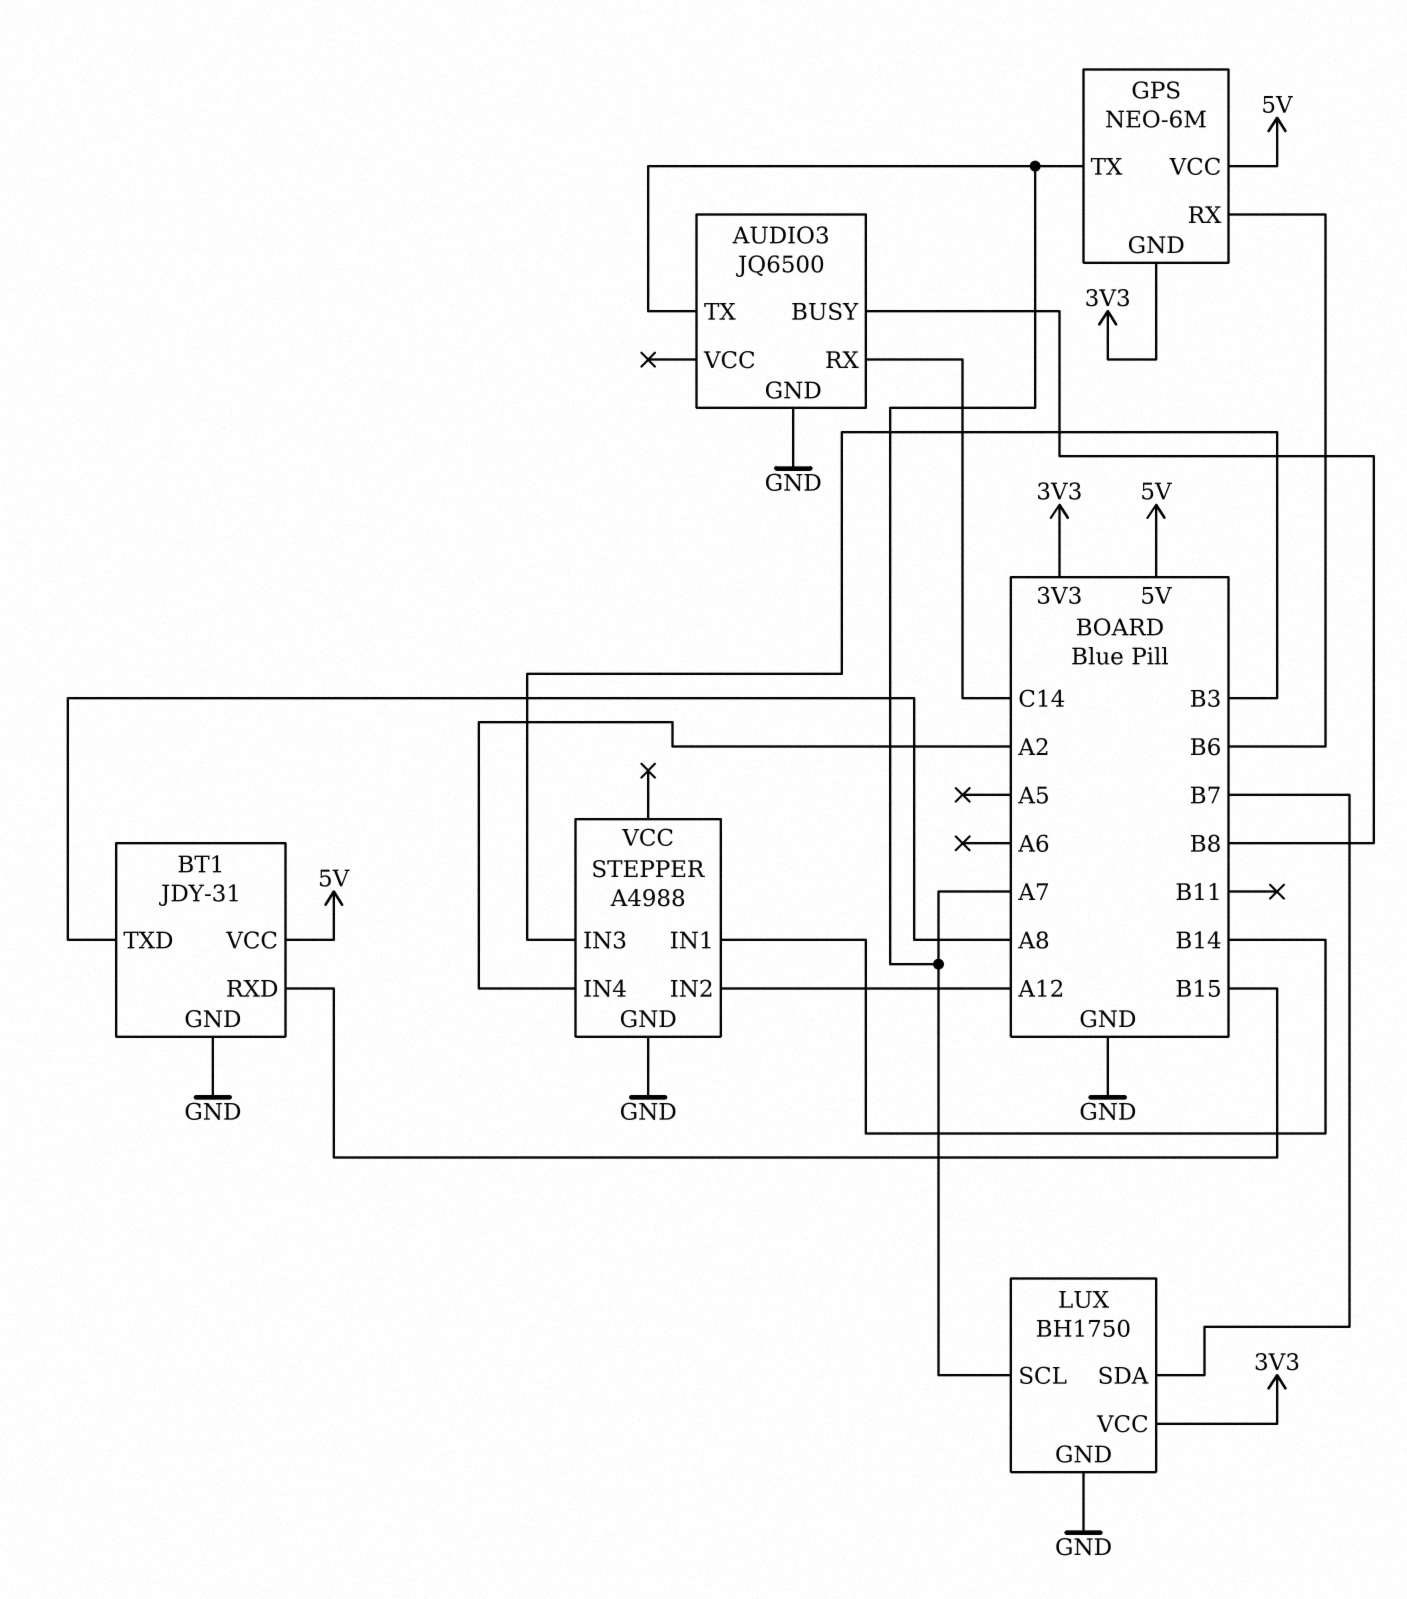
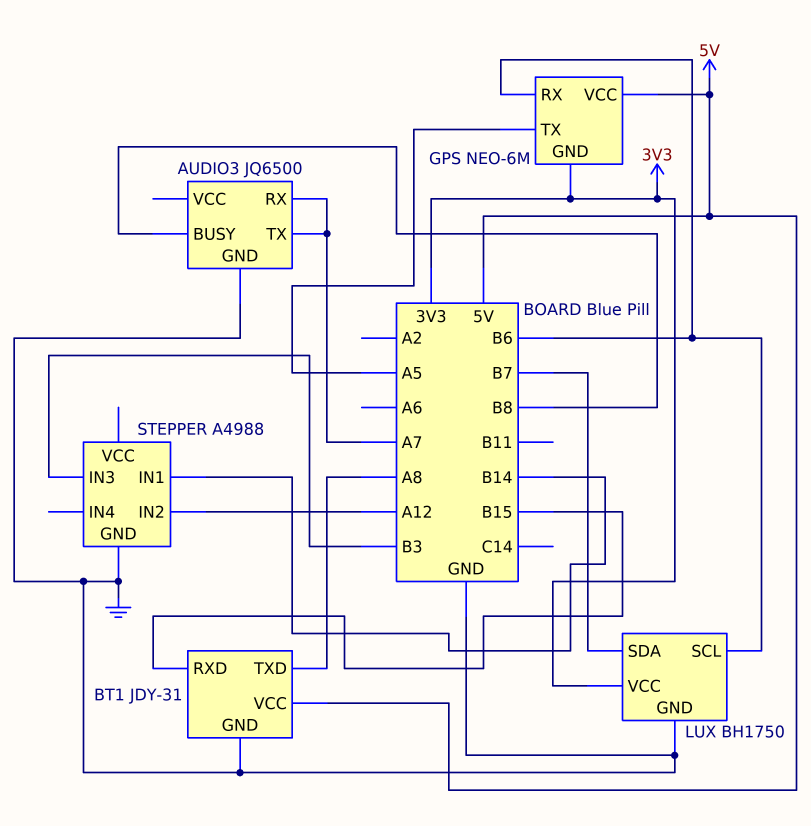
AUDIO3 pin RX: C14 -> A7
GPS pin TX: A7 -> A5
LUX pin SCL: A7 -> B6
STEPPER pin IN4: A2 -> none

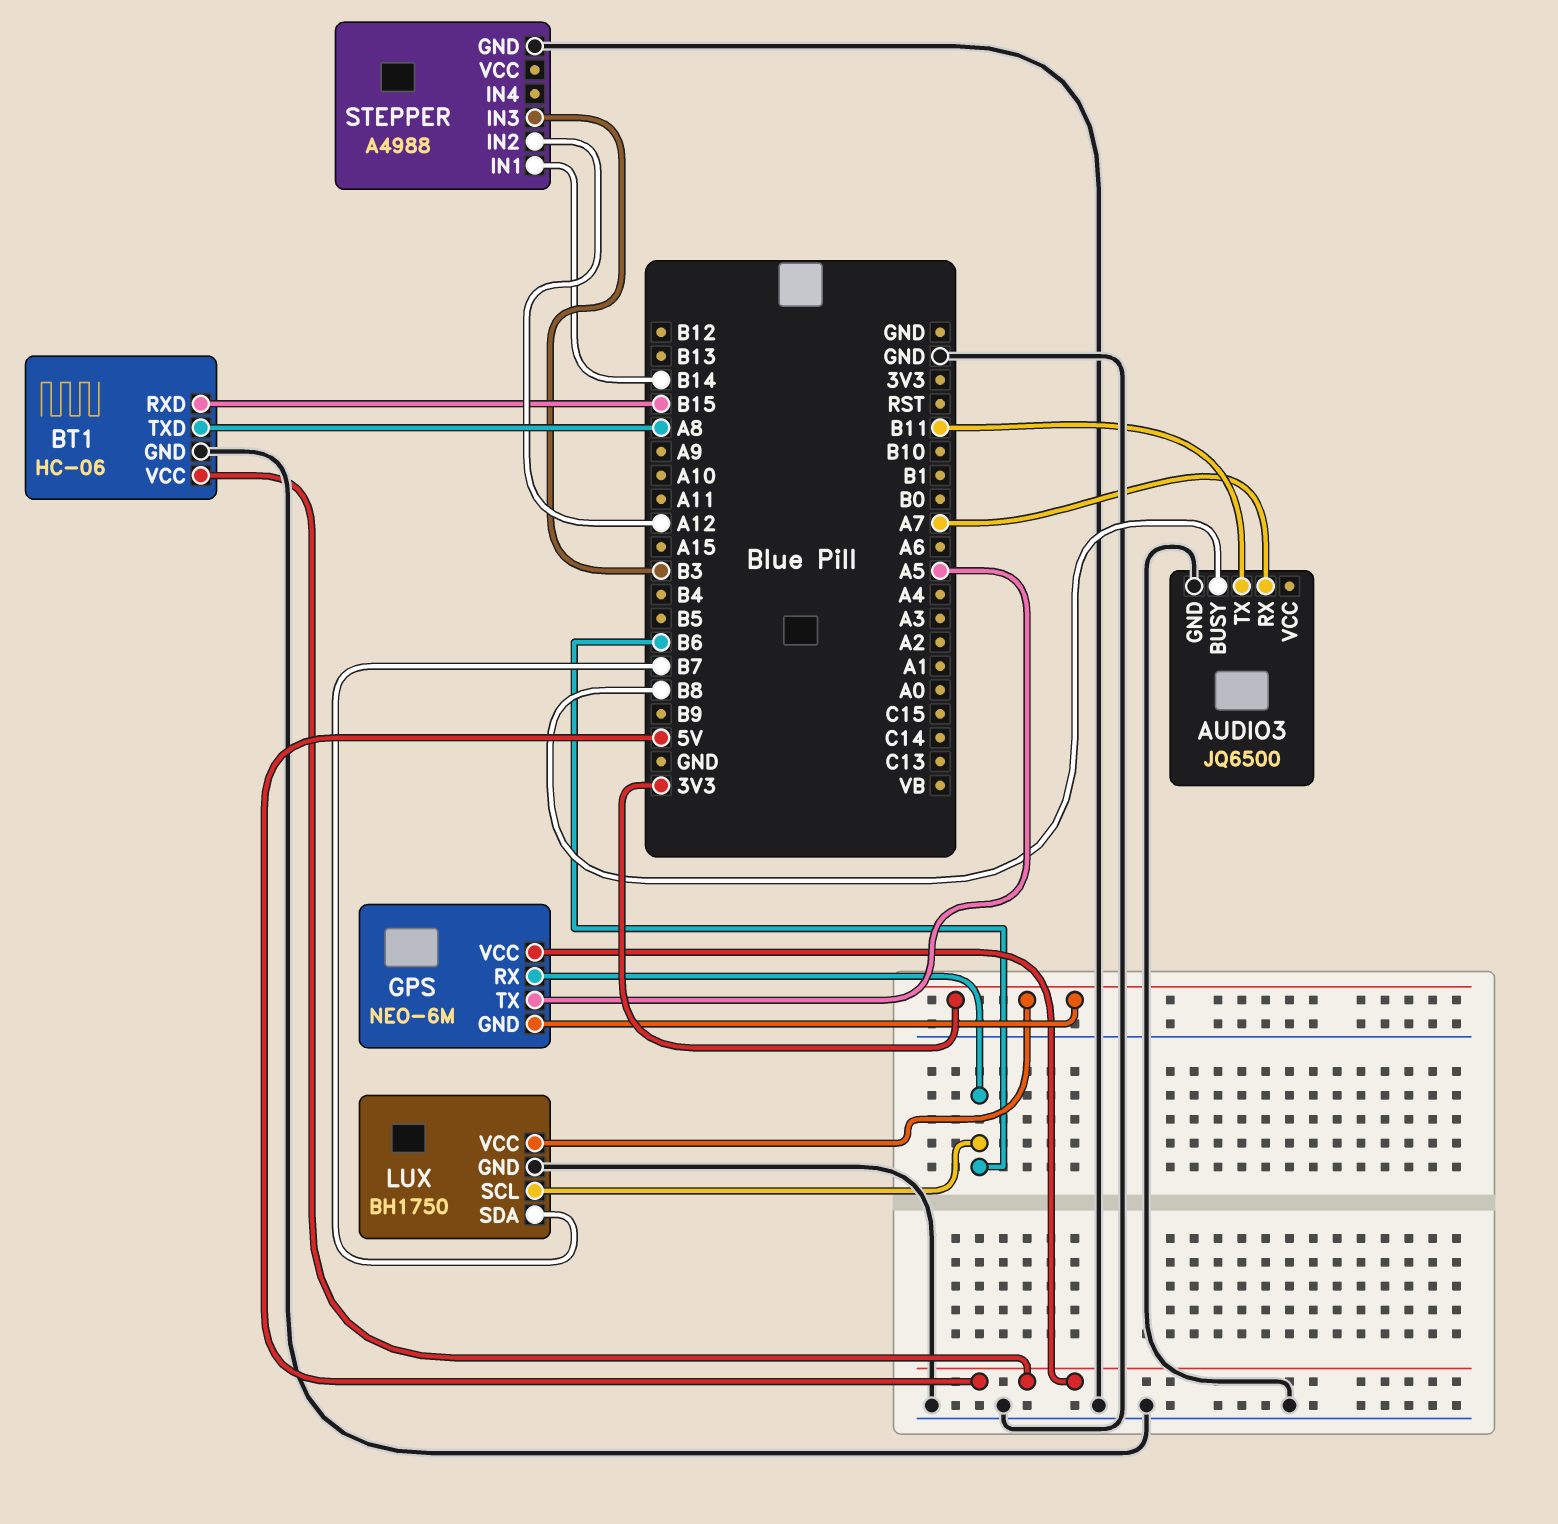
AUDIO3 pin TX: A7 -> B11
BT1: JDY-31 -> HC-06

